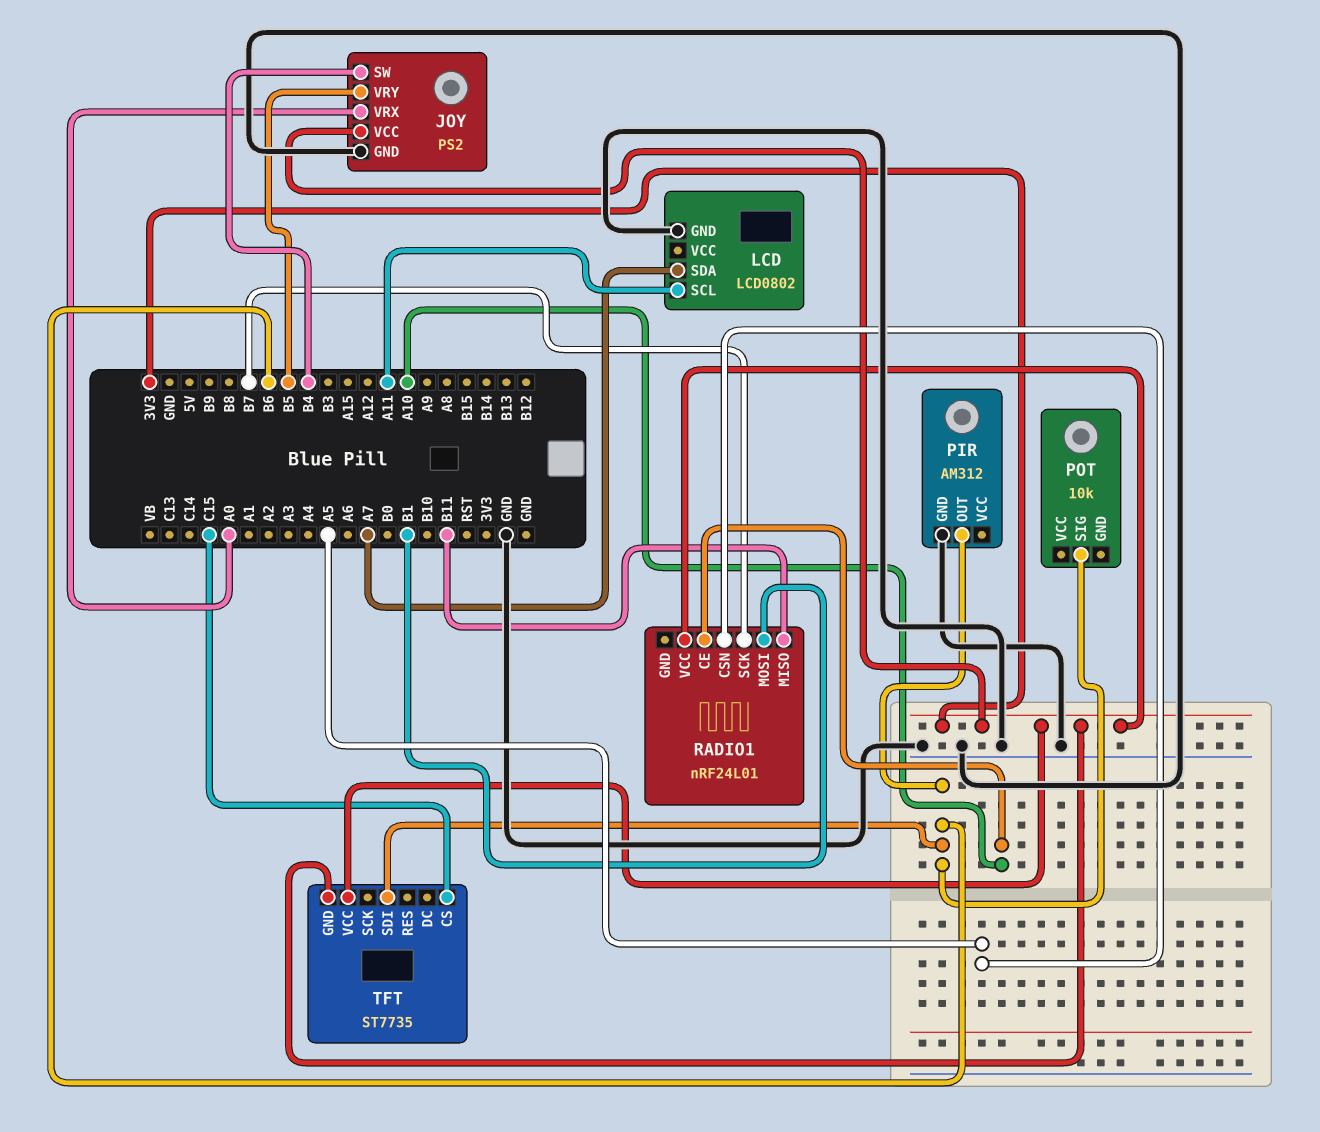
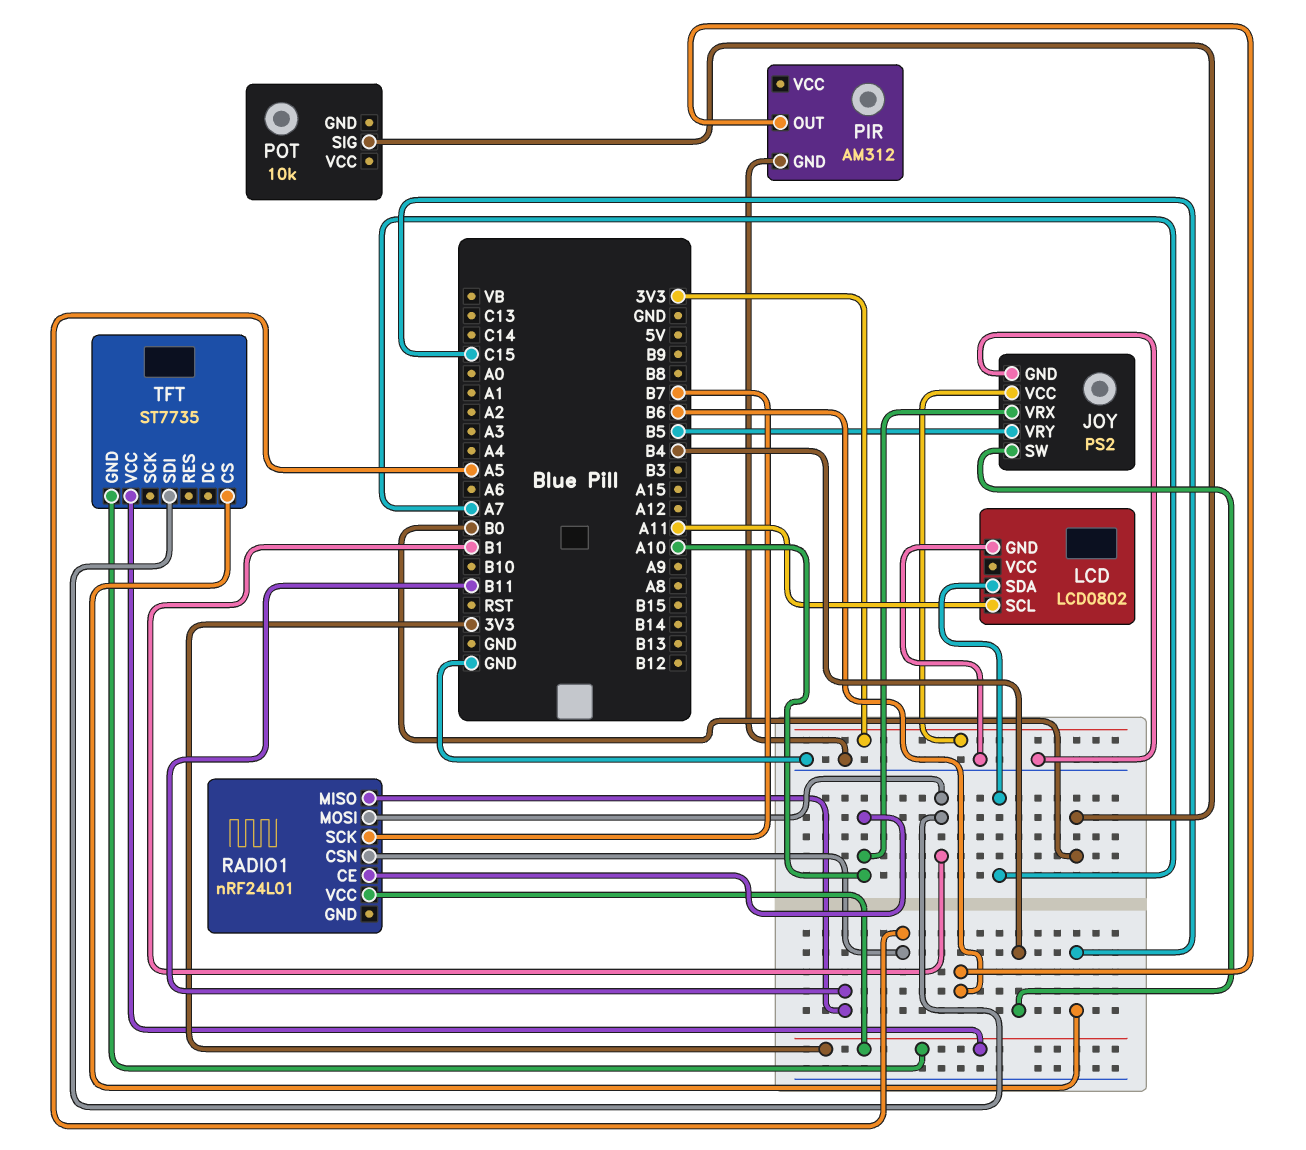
JOY pin VRX: A0 -> A10
POT pin SIG: B6 -> B0
TFT pin SDI: B6 -> B1

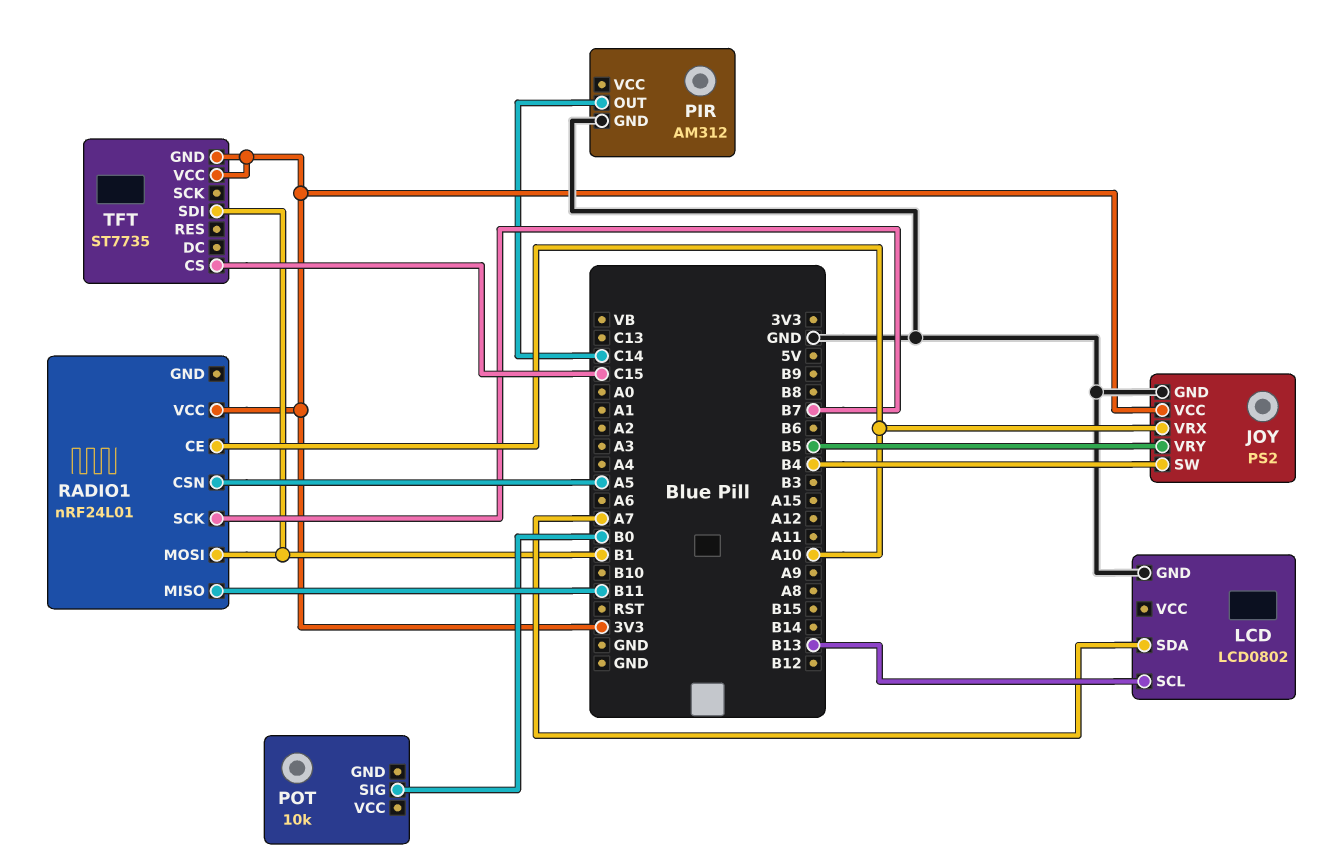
LCD pin SCL: A11 -> B13
PIR pin OUT: B6 -> C14

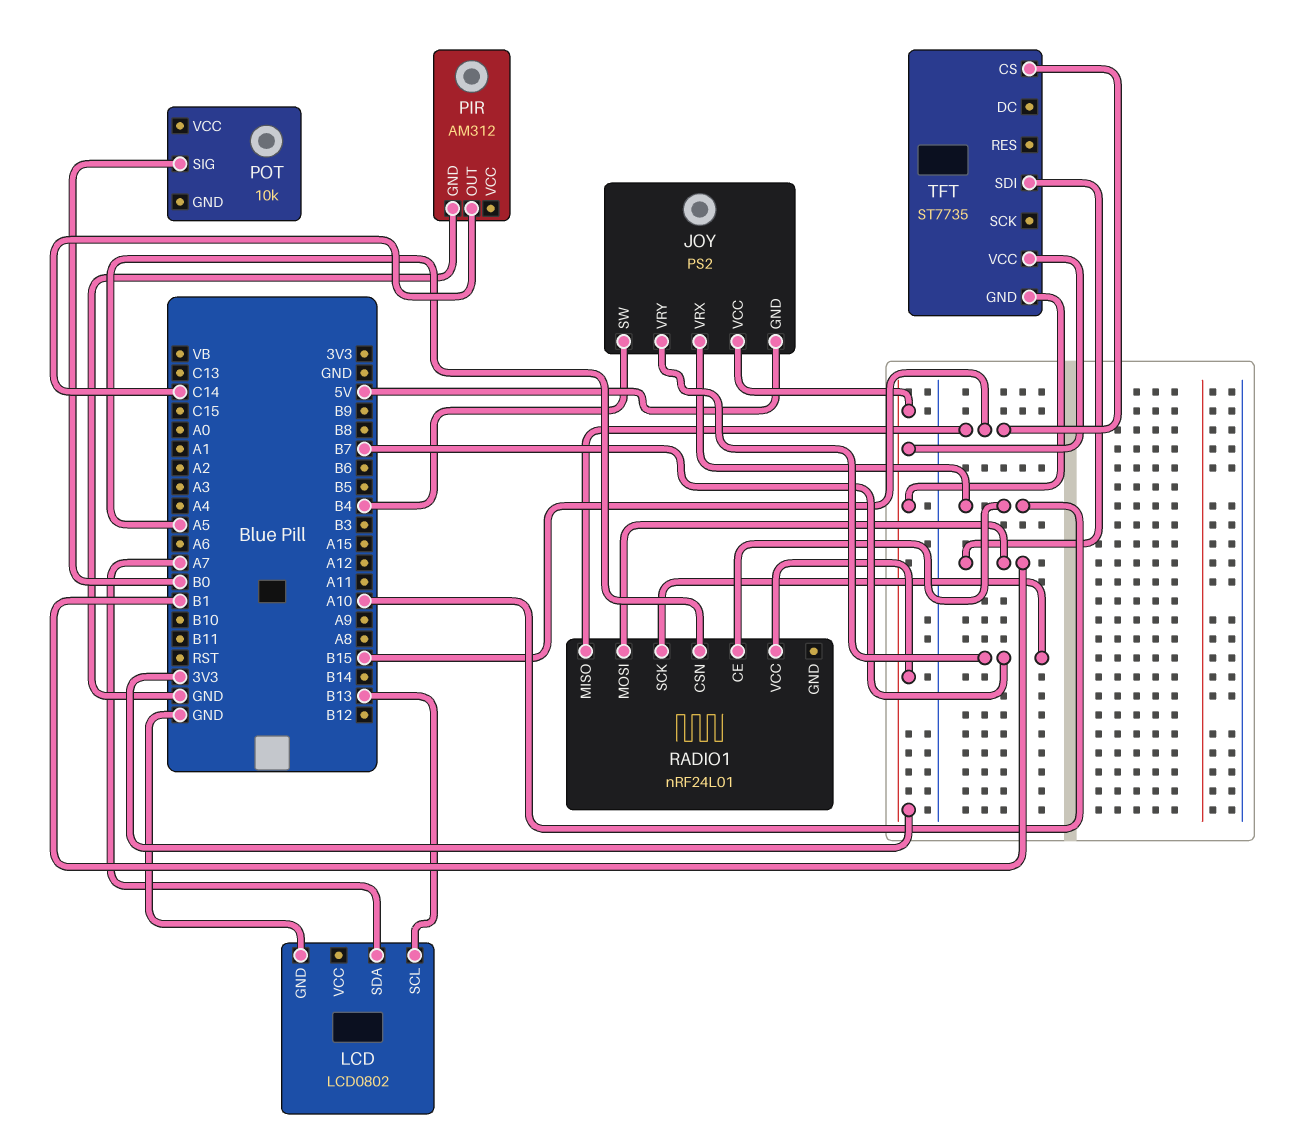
JOY pin GND: GND -> 5V
JOY pin VRY: B5 -> B7
RADIO1 pin MISO: B11 -> B15
TFT pin CS: C15 -> B15

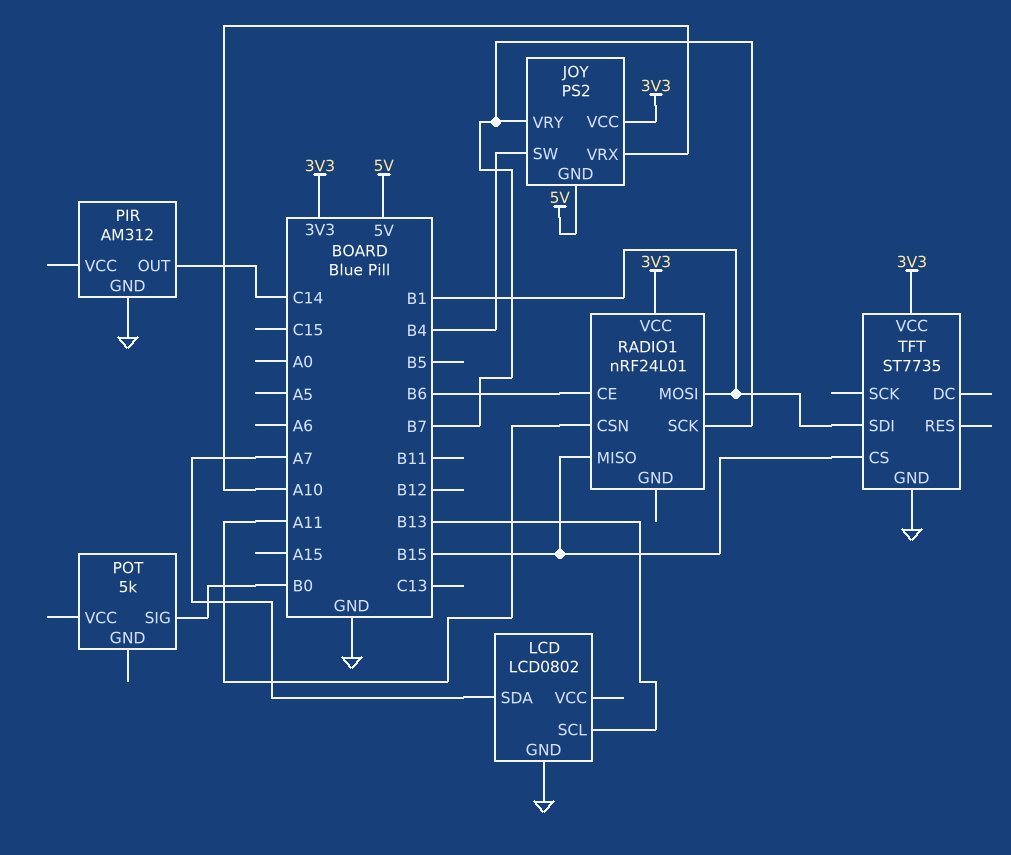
POT: 10k -> 5k
RADIO1 pin CE: A10 -> B6
RADIO1 pin CSN: A5 -> A11
TFT pin GND: 3V3 -> GND

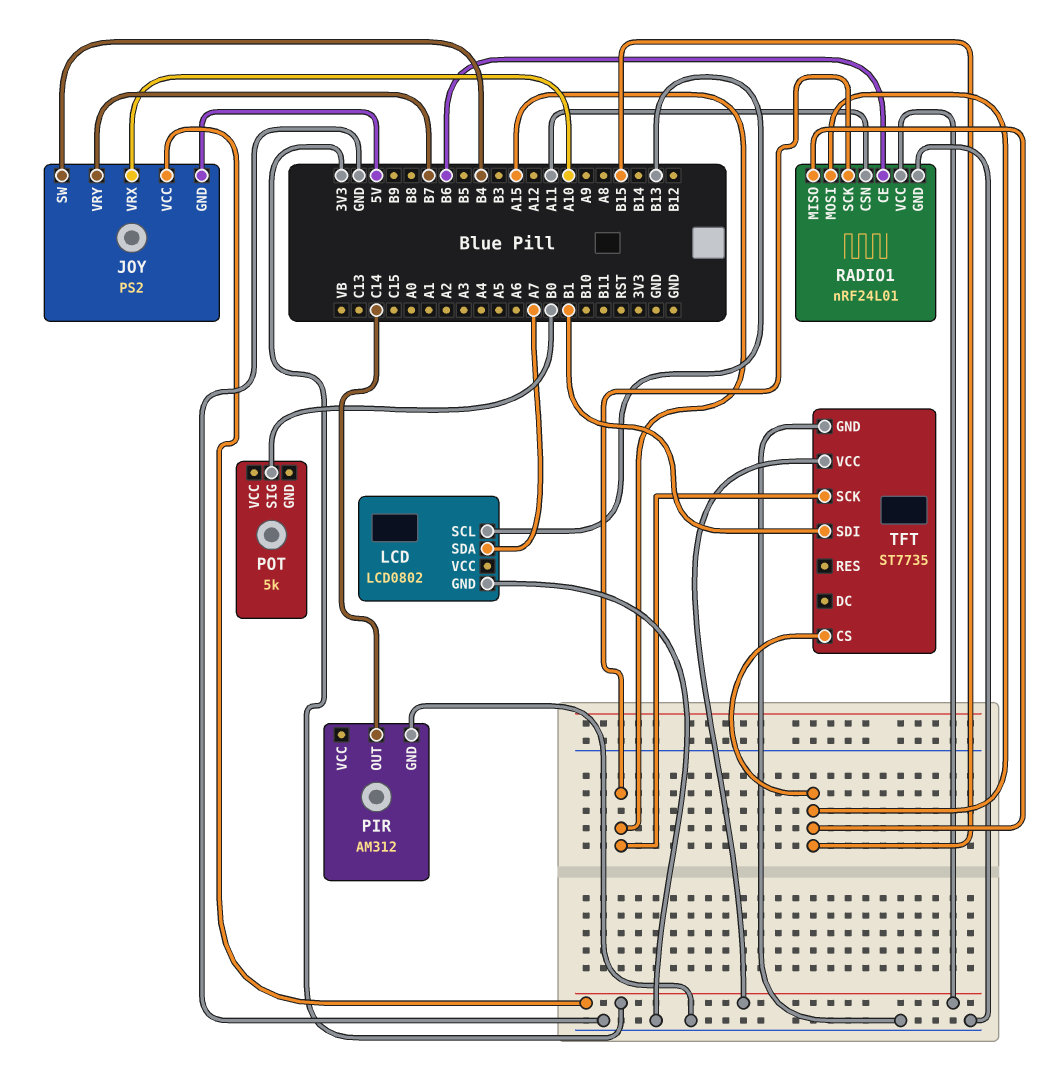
RADIO1 pin GND: none -> GND
RADIO1 pin MOSI: B1 -> B15
RADIO1 pin SCK: B7 -> A15
TFT pin SCK: none -> A15

